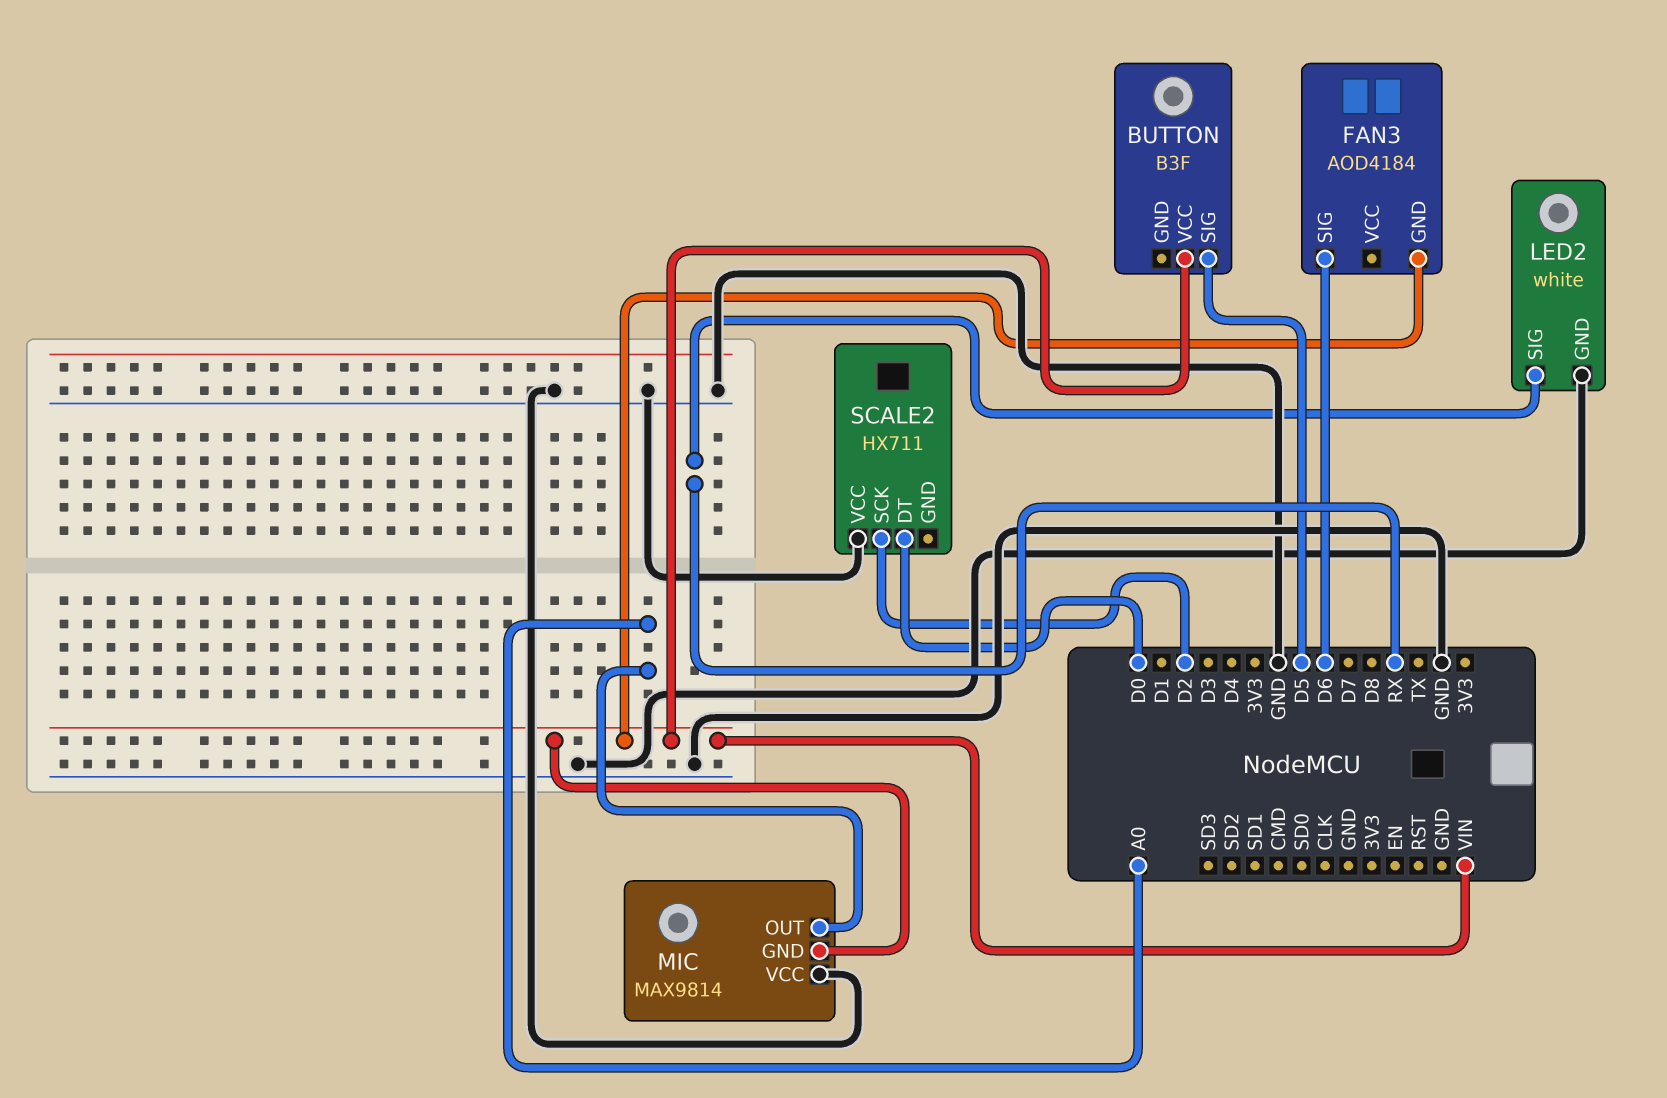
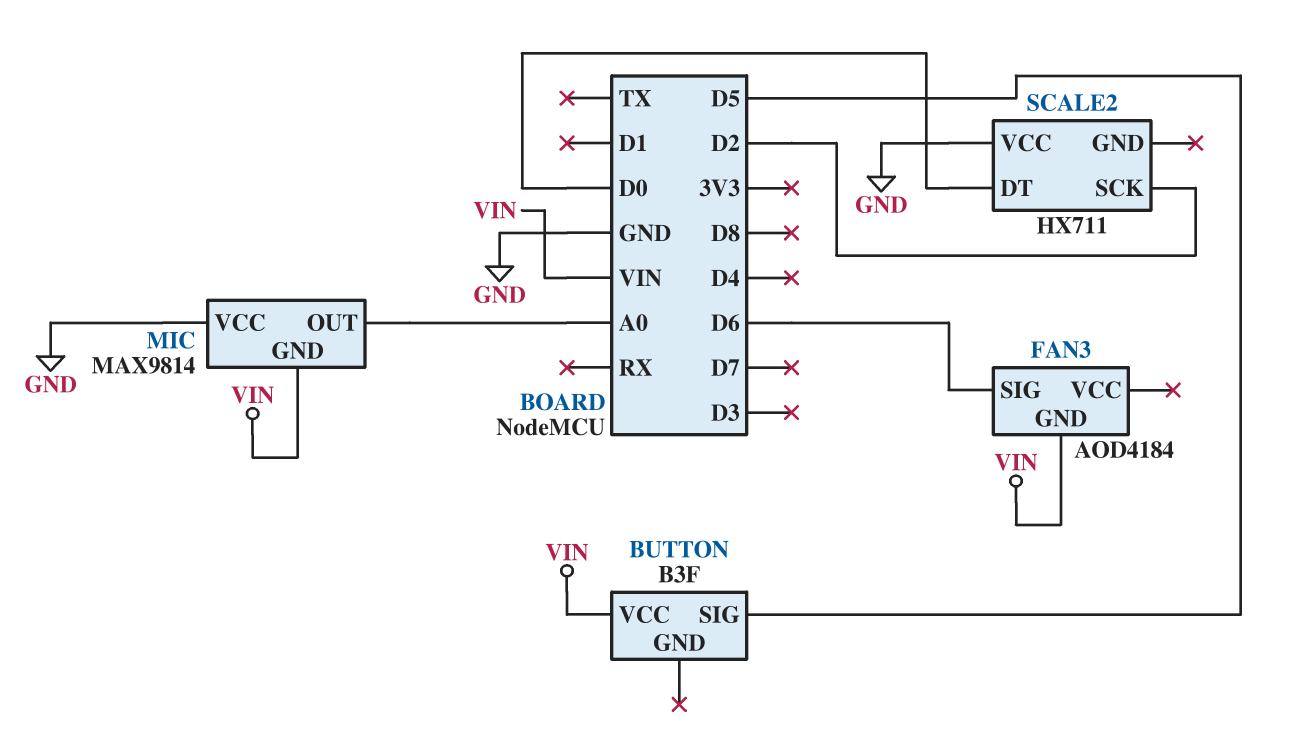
LED2: white -> none
LED2 pin GND: GND -> none
LED2 pin SIG: RX -> none

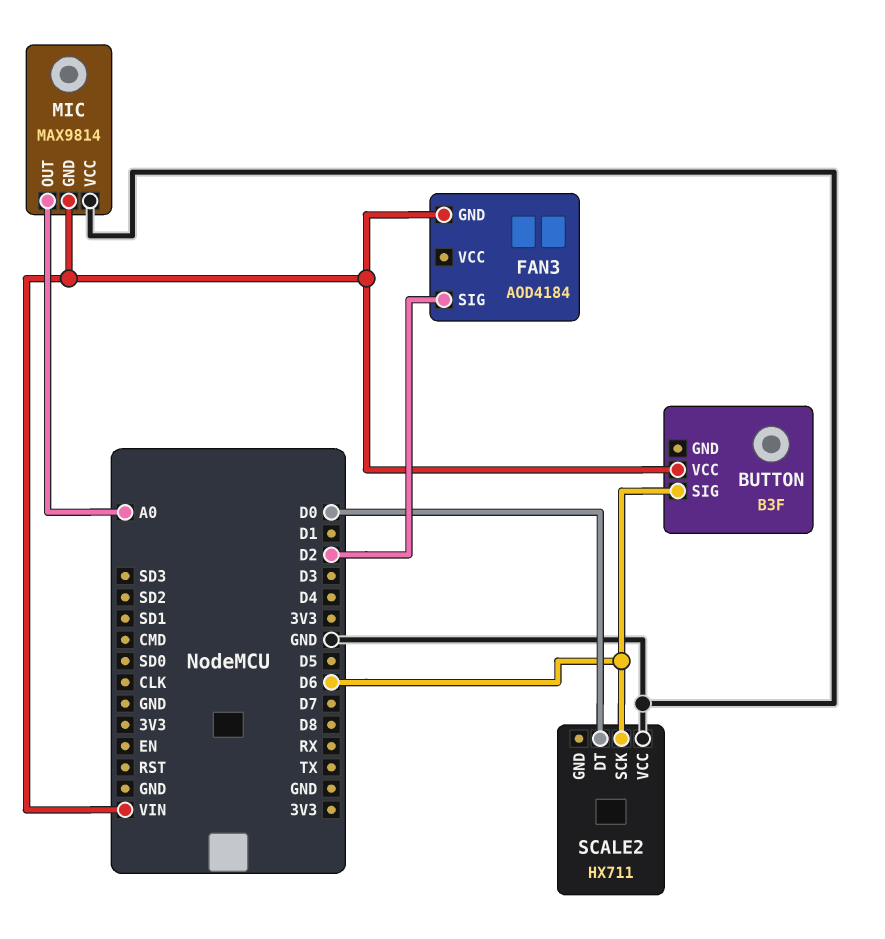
BUTTON pin SIG: D5 -> D6
FAN3 pin SIG: D6 -> D2
SCALE2 pin SCK: D2 -> D6

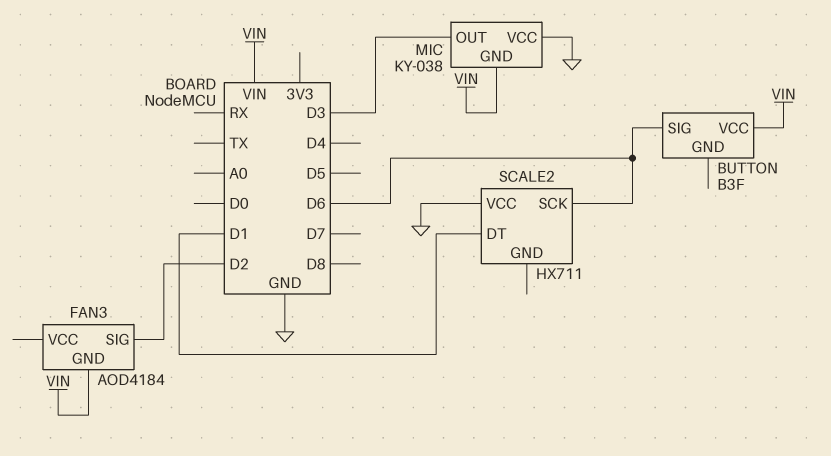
MIC: MAX9814 -> KY-038
MIC pin OUT: A0 -> D3
SCALE2 pin DT: D0 -> D1

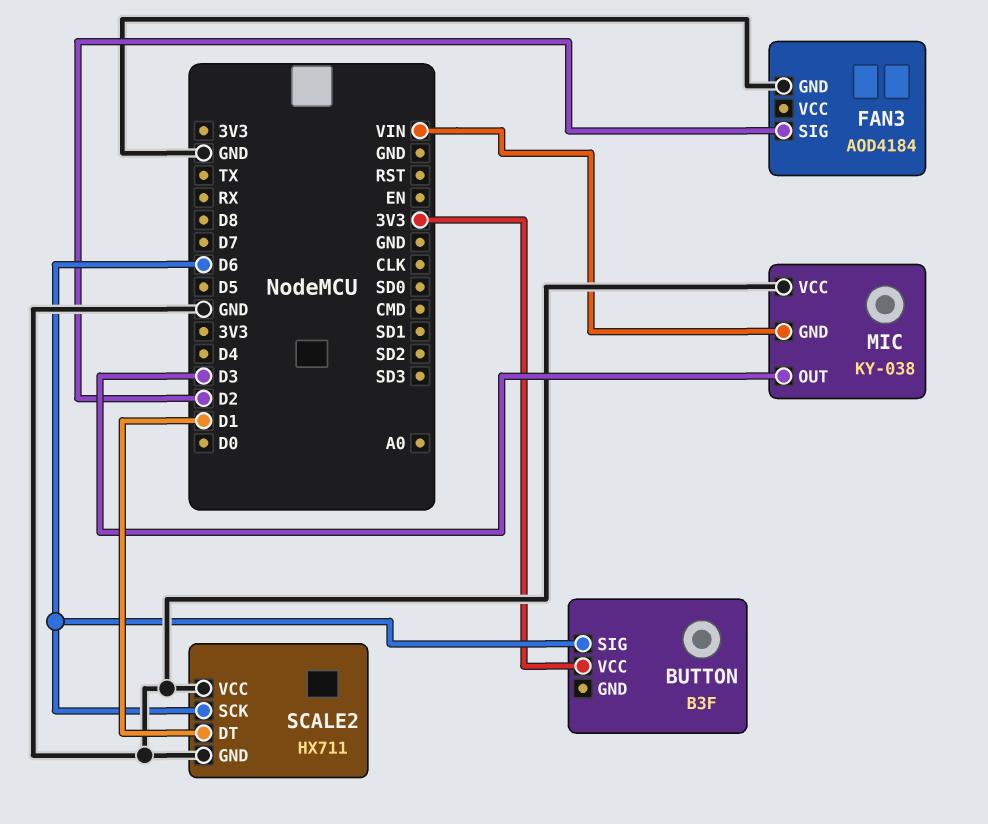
BUTTON pin VCC: VIN -> 3V3
FAN3 pin GND: VIN -> GND
SCALE2 pin GND: none -> GND

